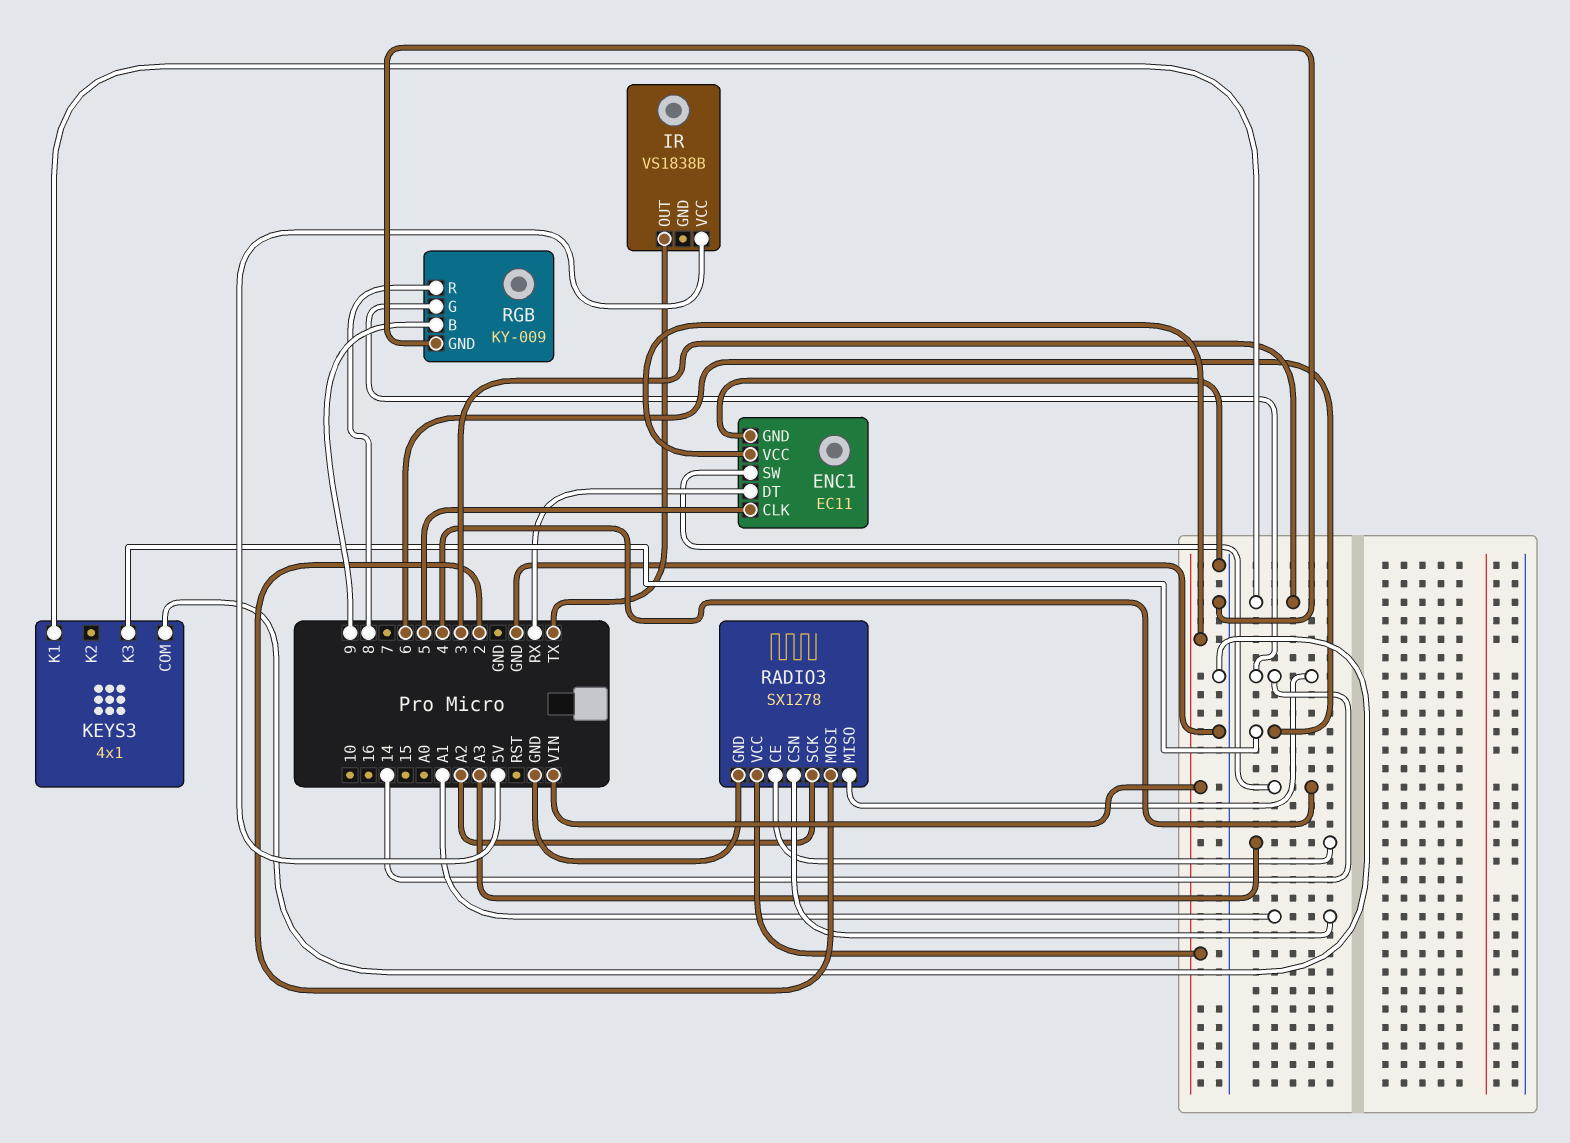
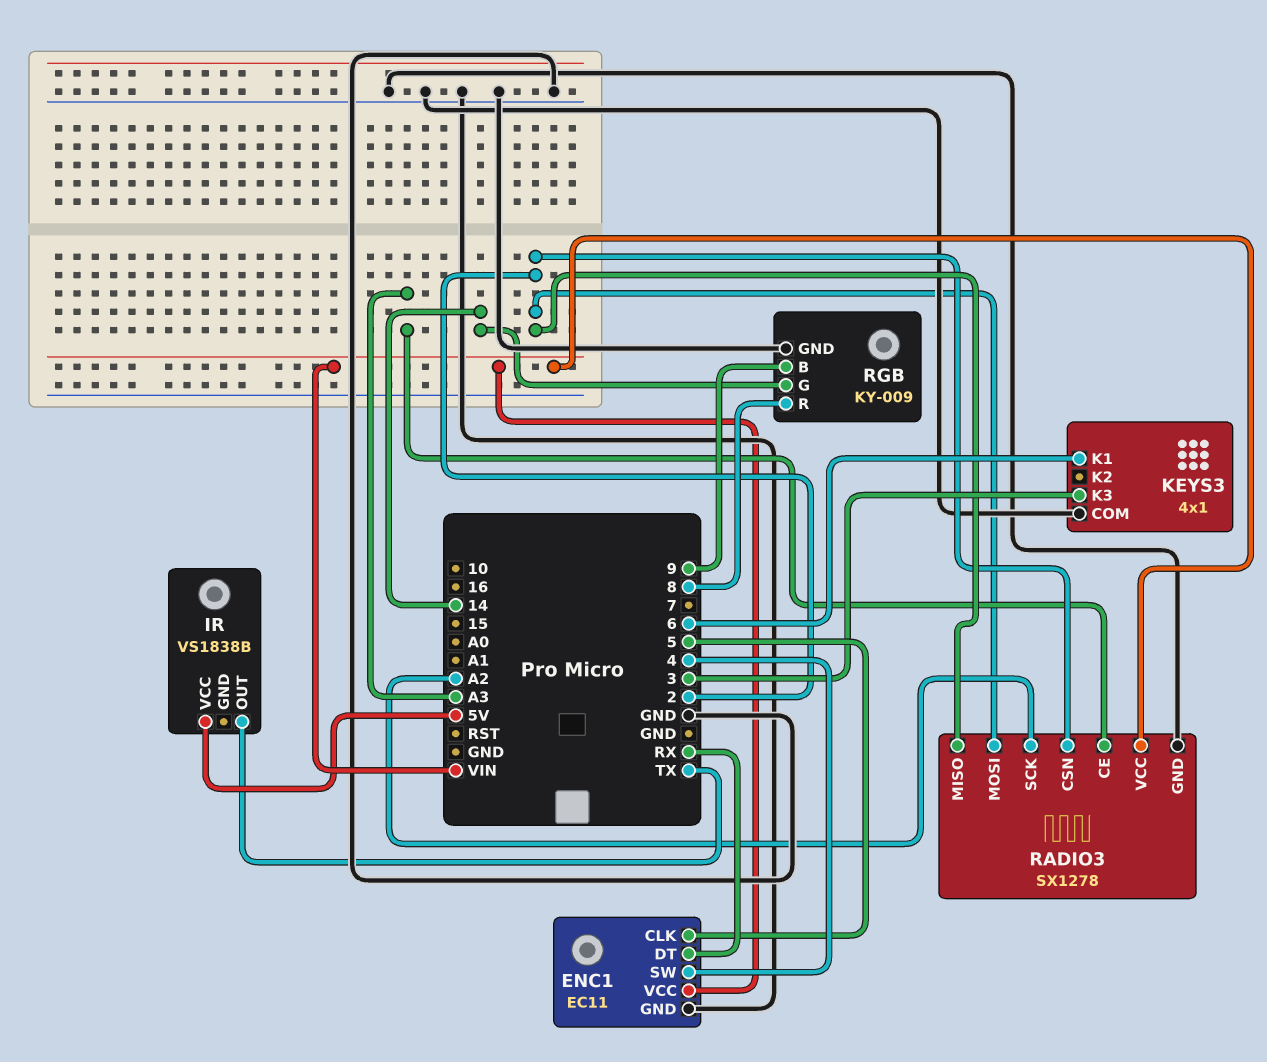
KEYS3 pin K1: 3 -> 6
KEYS3 pin K3: 6 -> 3
RADIO3 pin CSN: A1 -> 2
RADIO3 pin MISO: 14 -> 2

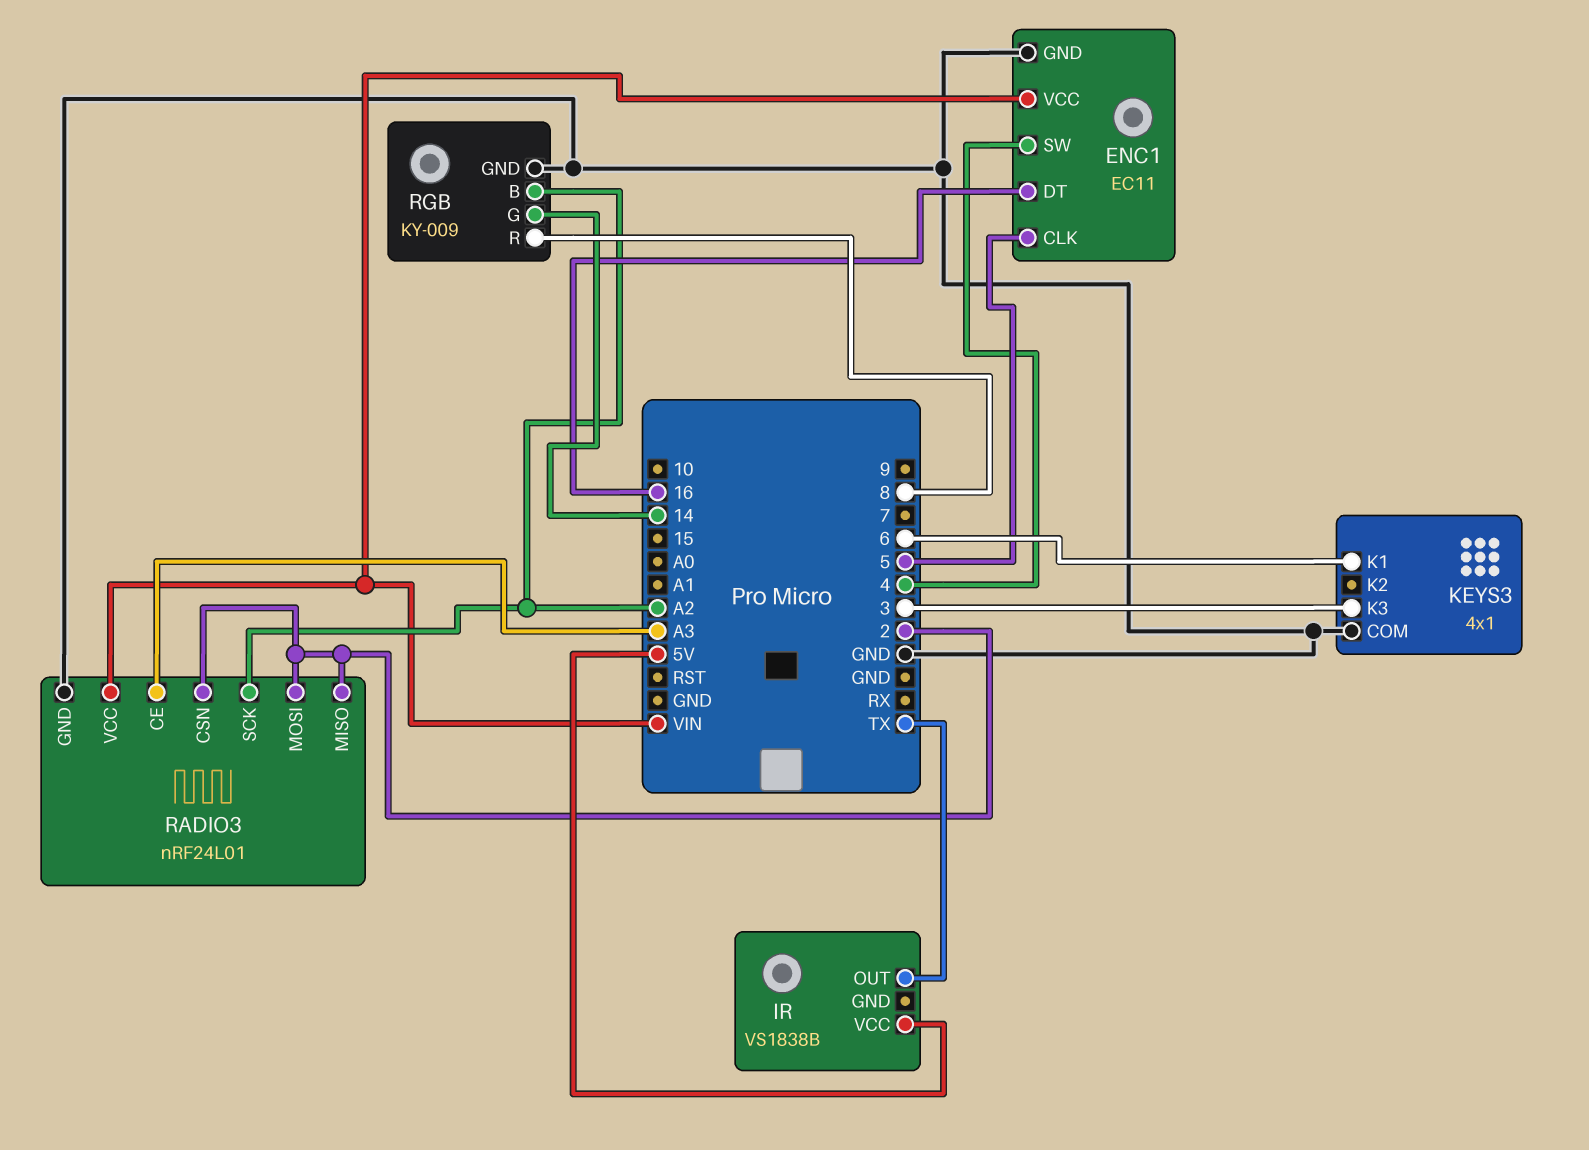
ENC1 pin DT: RX -> 16
RADIO3: SX1278 -> nRF24L01
RGB pin B: 9 -> A2

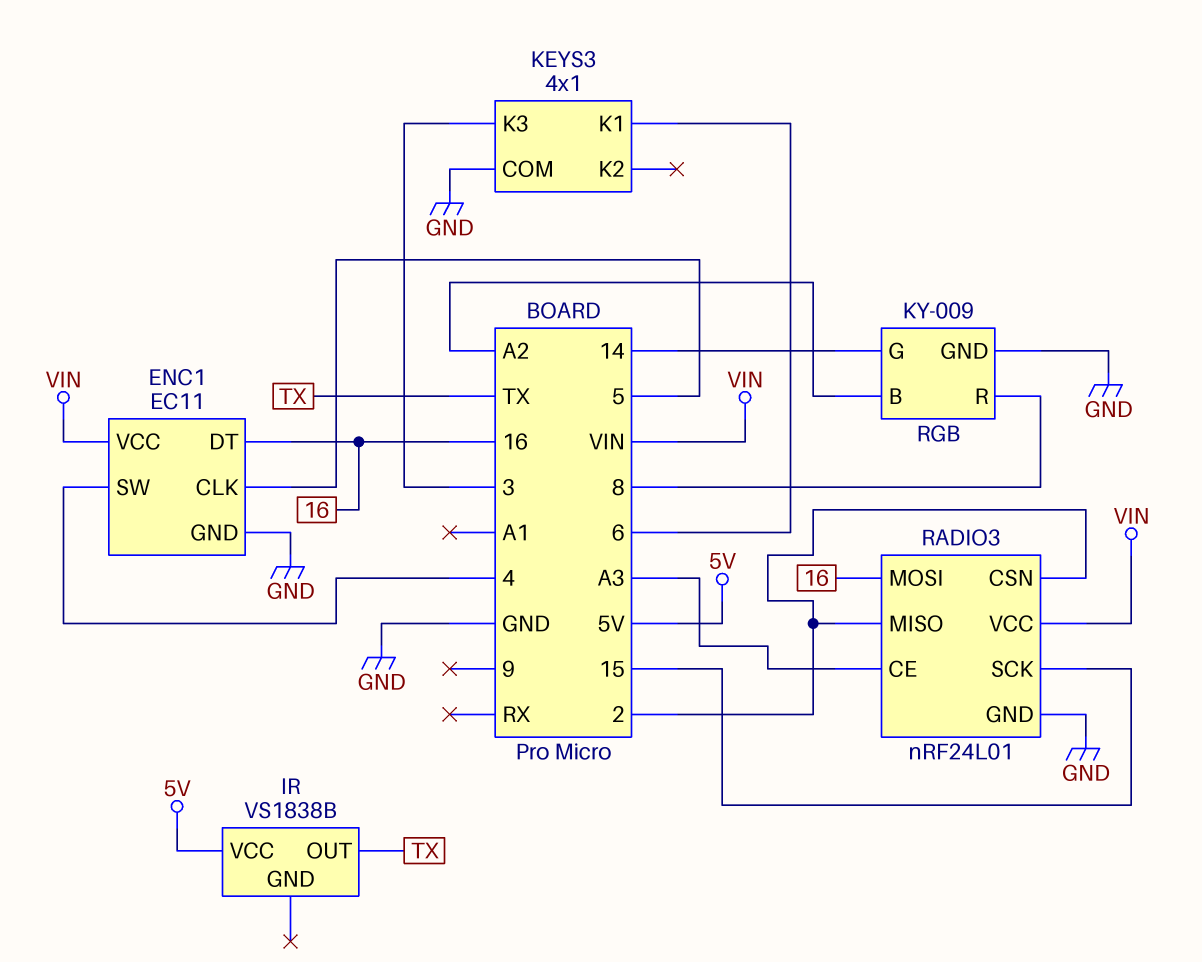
RADIO3 pin MOSI: 2 -> 16
RADIO3 pin SCK: A2 -> 15

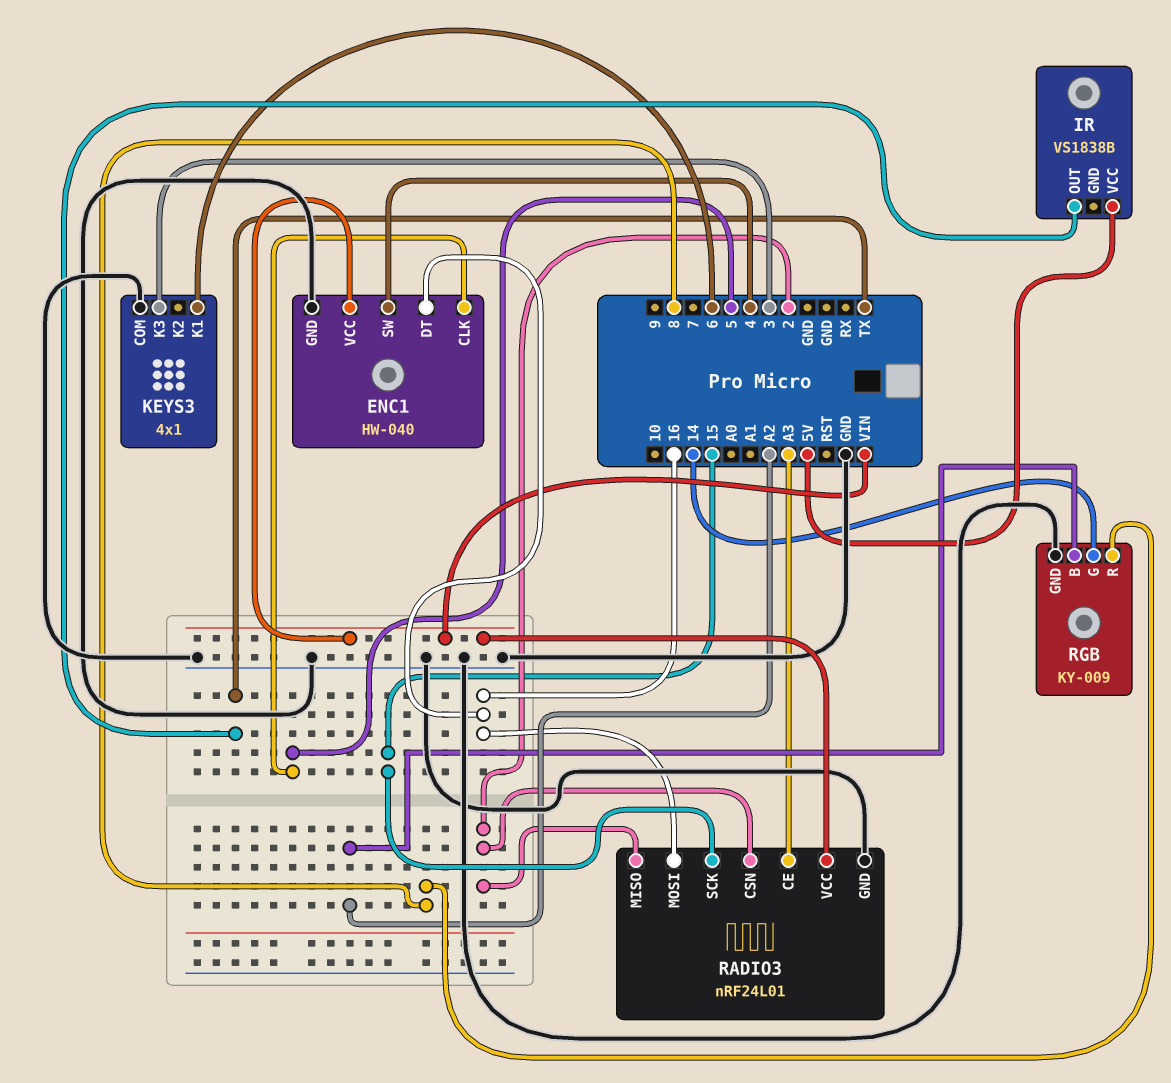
ENC1: EC11 -> HW-040

